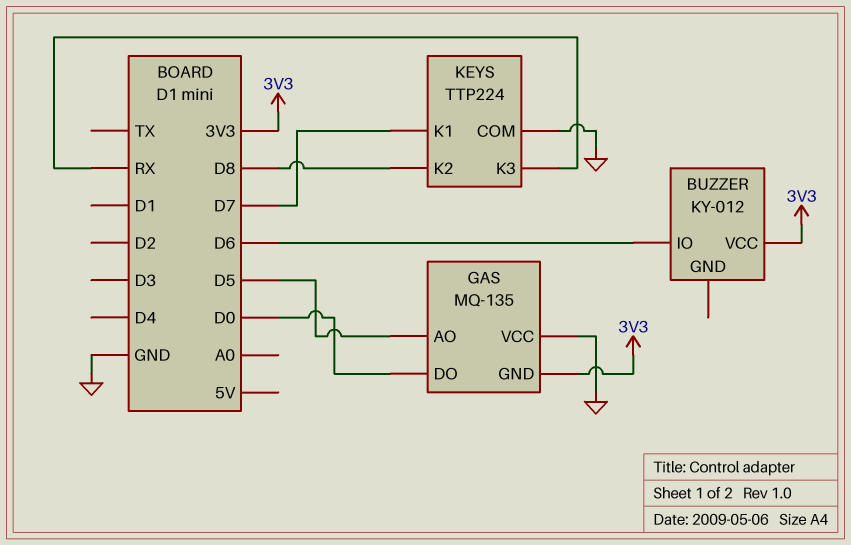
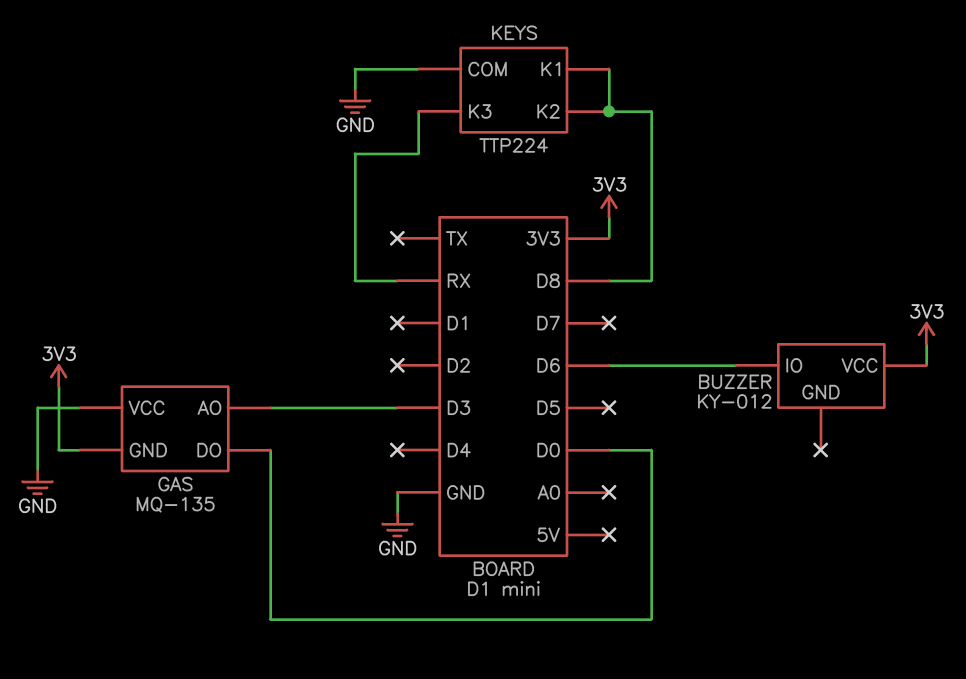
GAS pin AO: D5 -> D3
KEYS pin K1: D7 -> D8

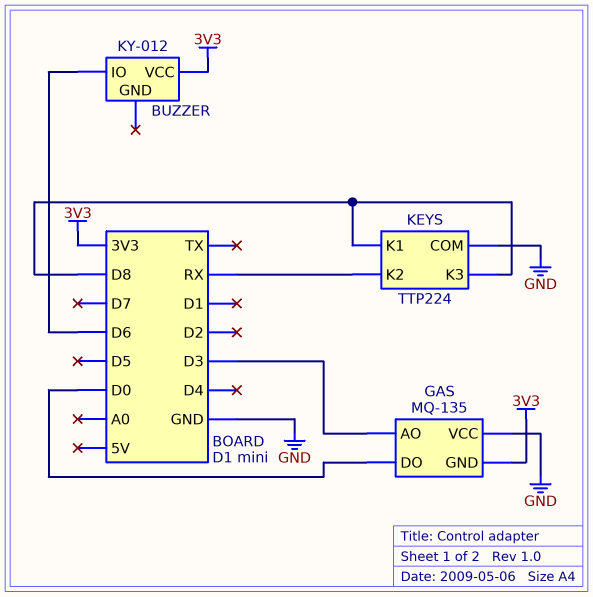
KEYS pin K2: D8 -> RX
KEYS pin K3: RX -> D8

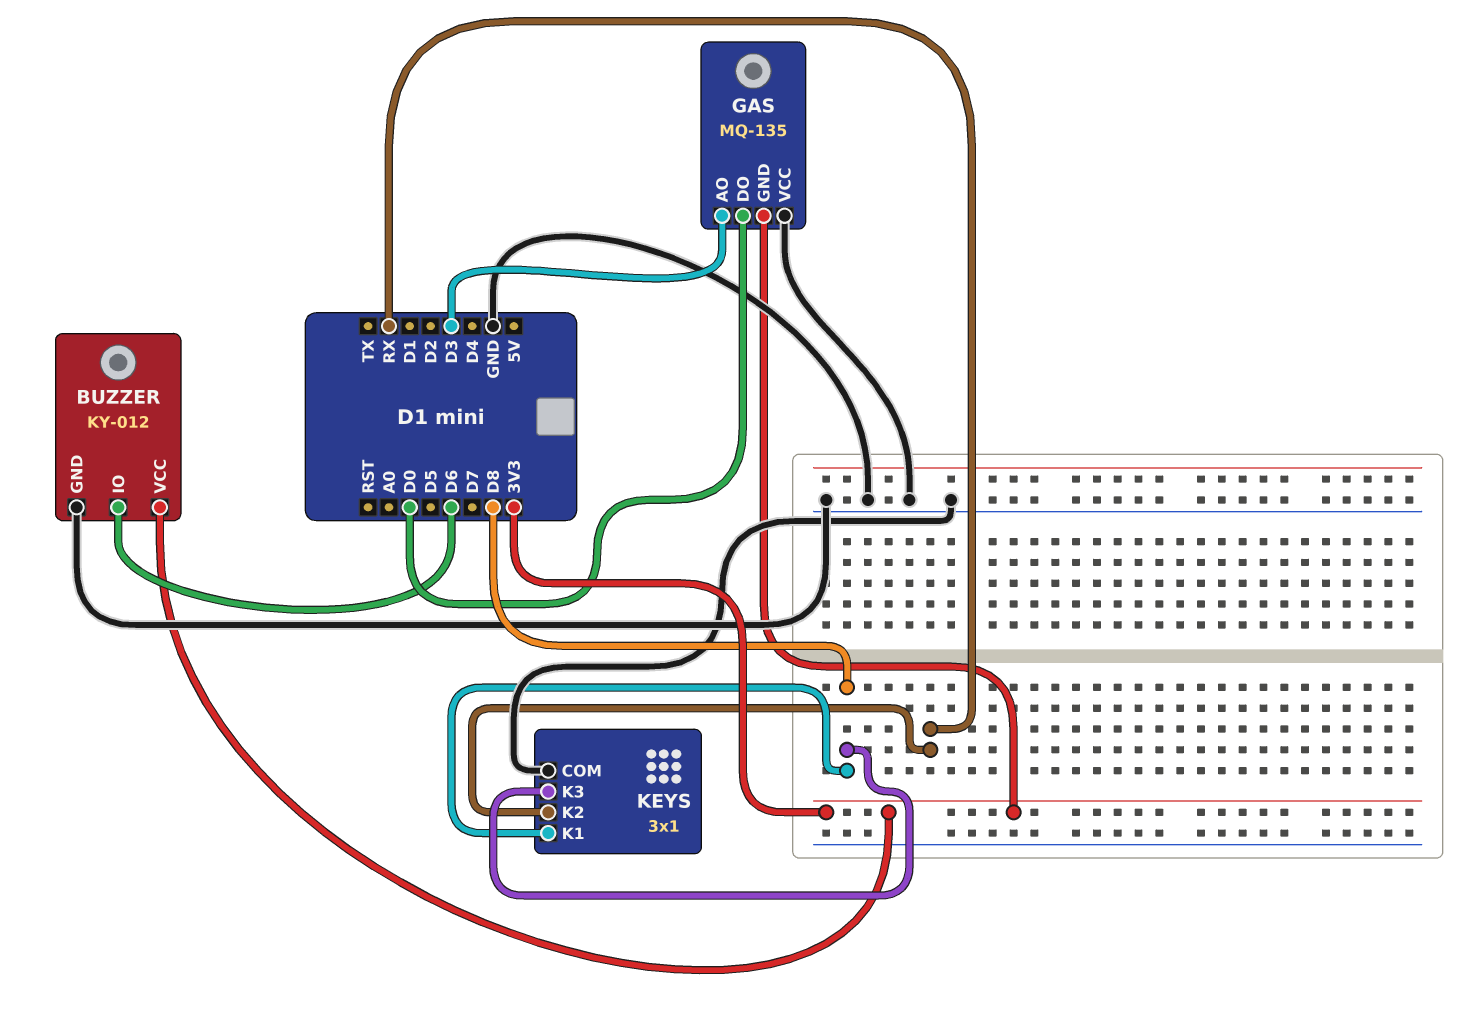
BUZZER pin GND: none -> GND
KEYS: TTP224 -> 3x1

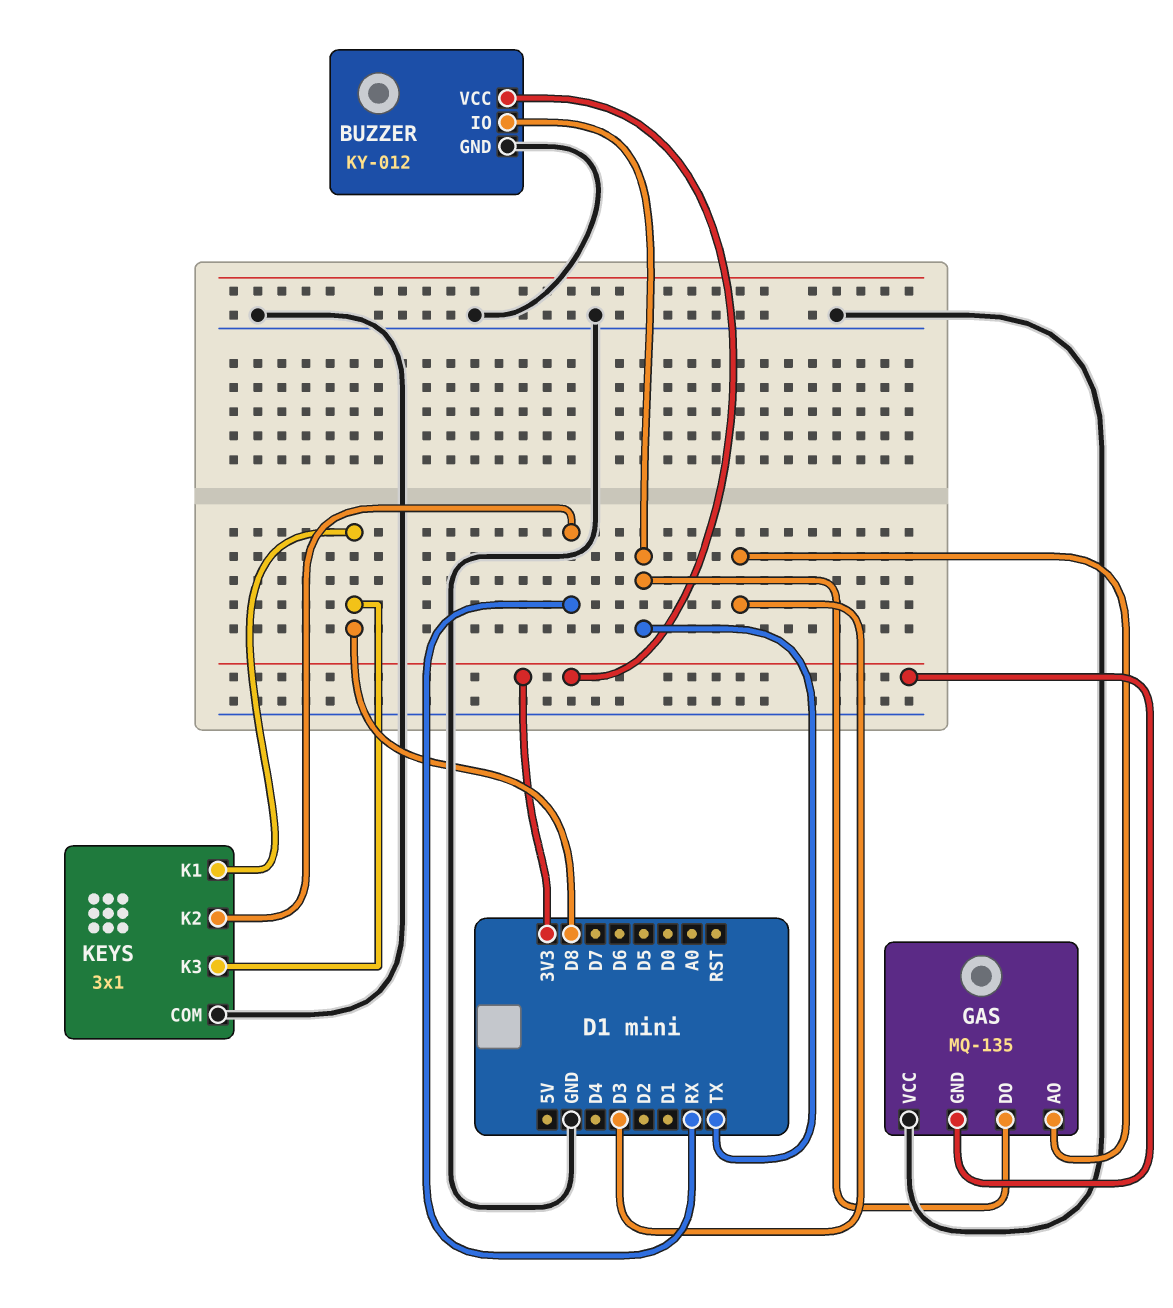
BUZZER pin IO: D6 -> TX
GAS pin DO: D0 -> TX

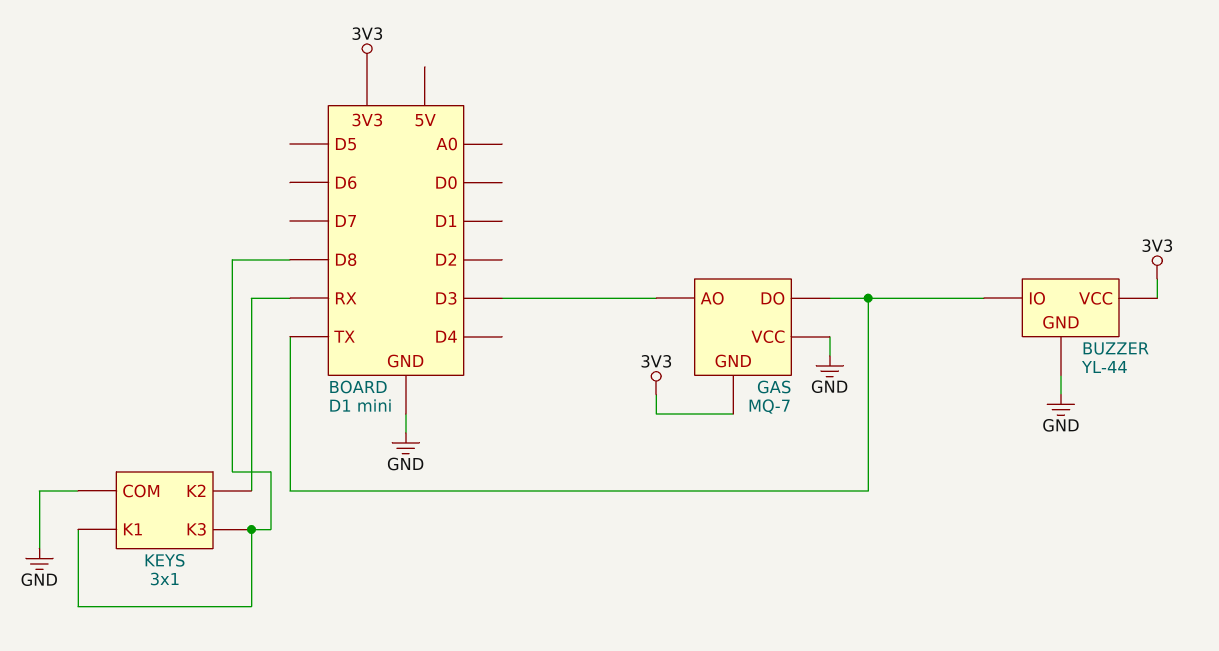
BUZZER: KY-012 -> YL-44
GAS: MQ-135 -> MQ-7

